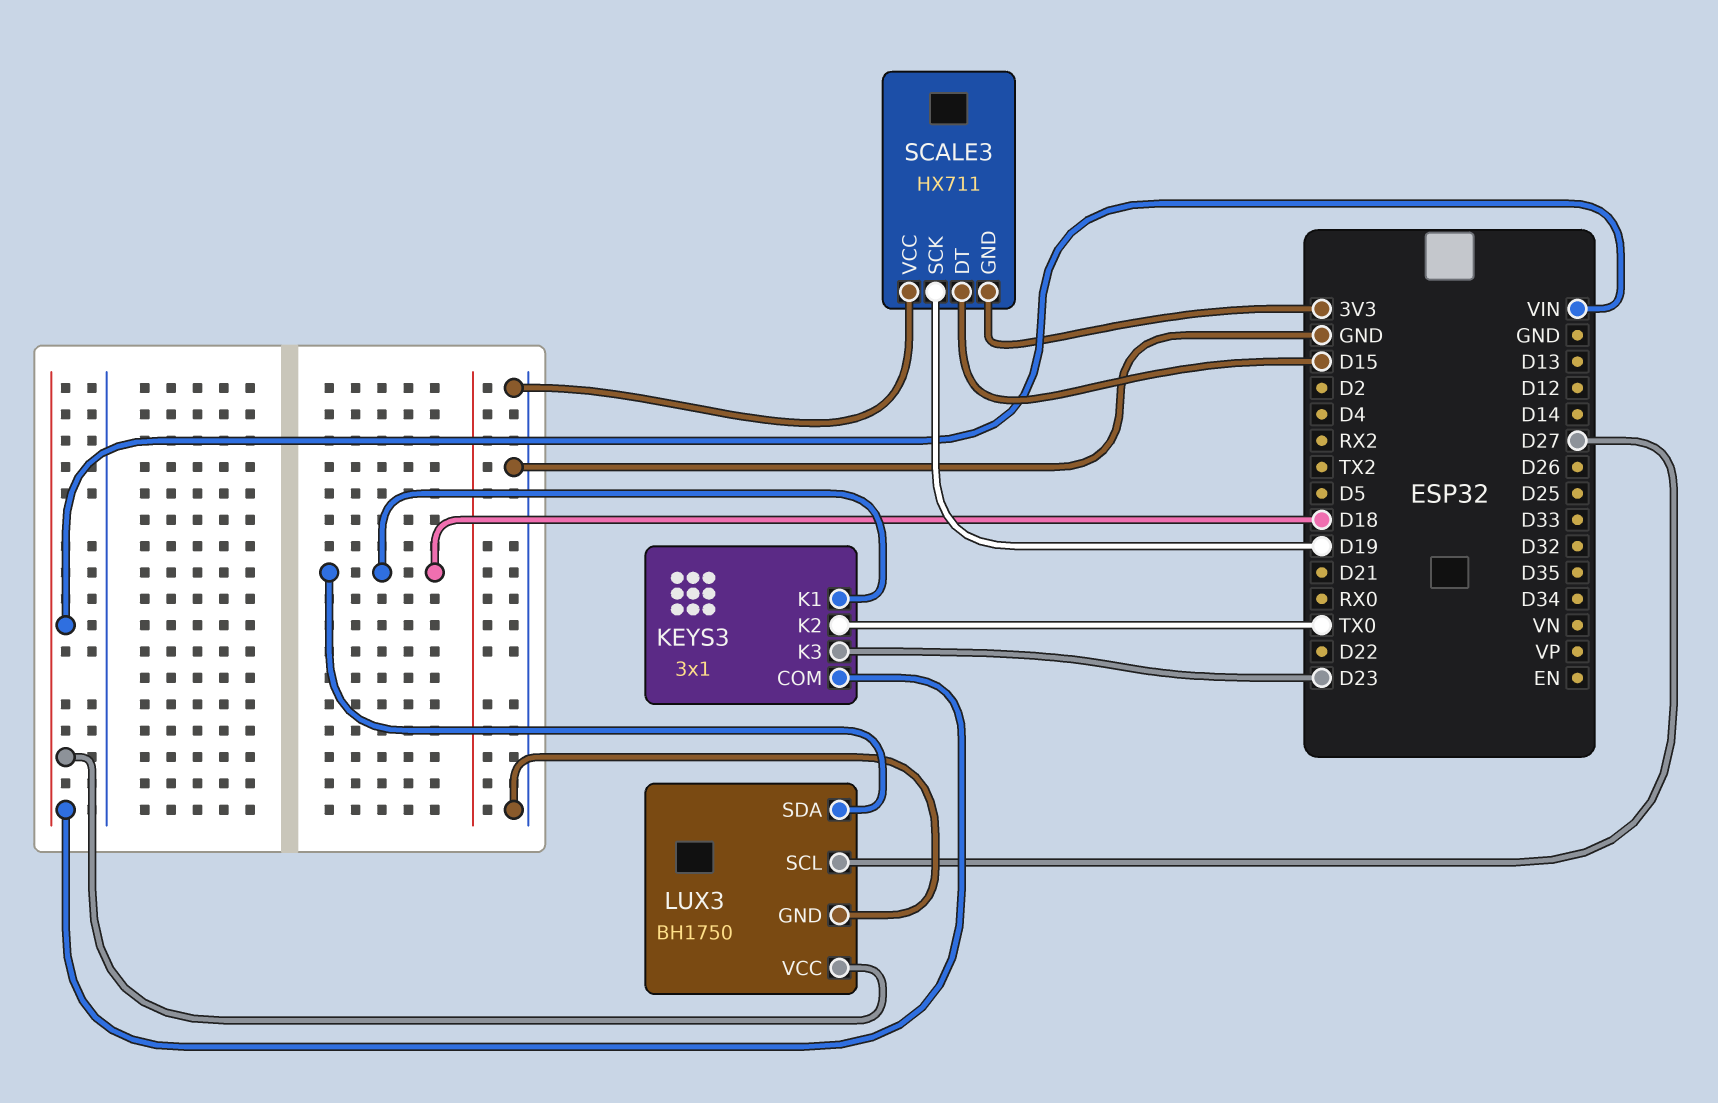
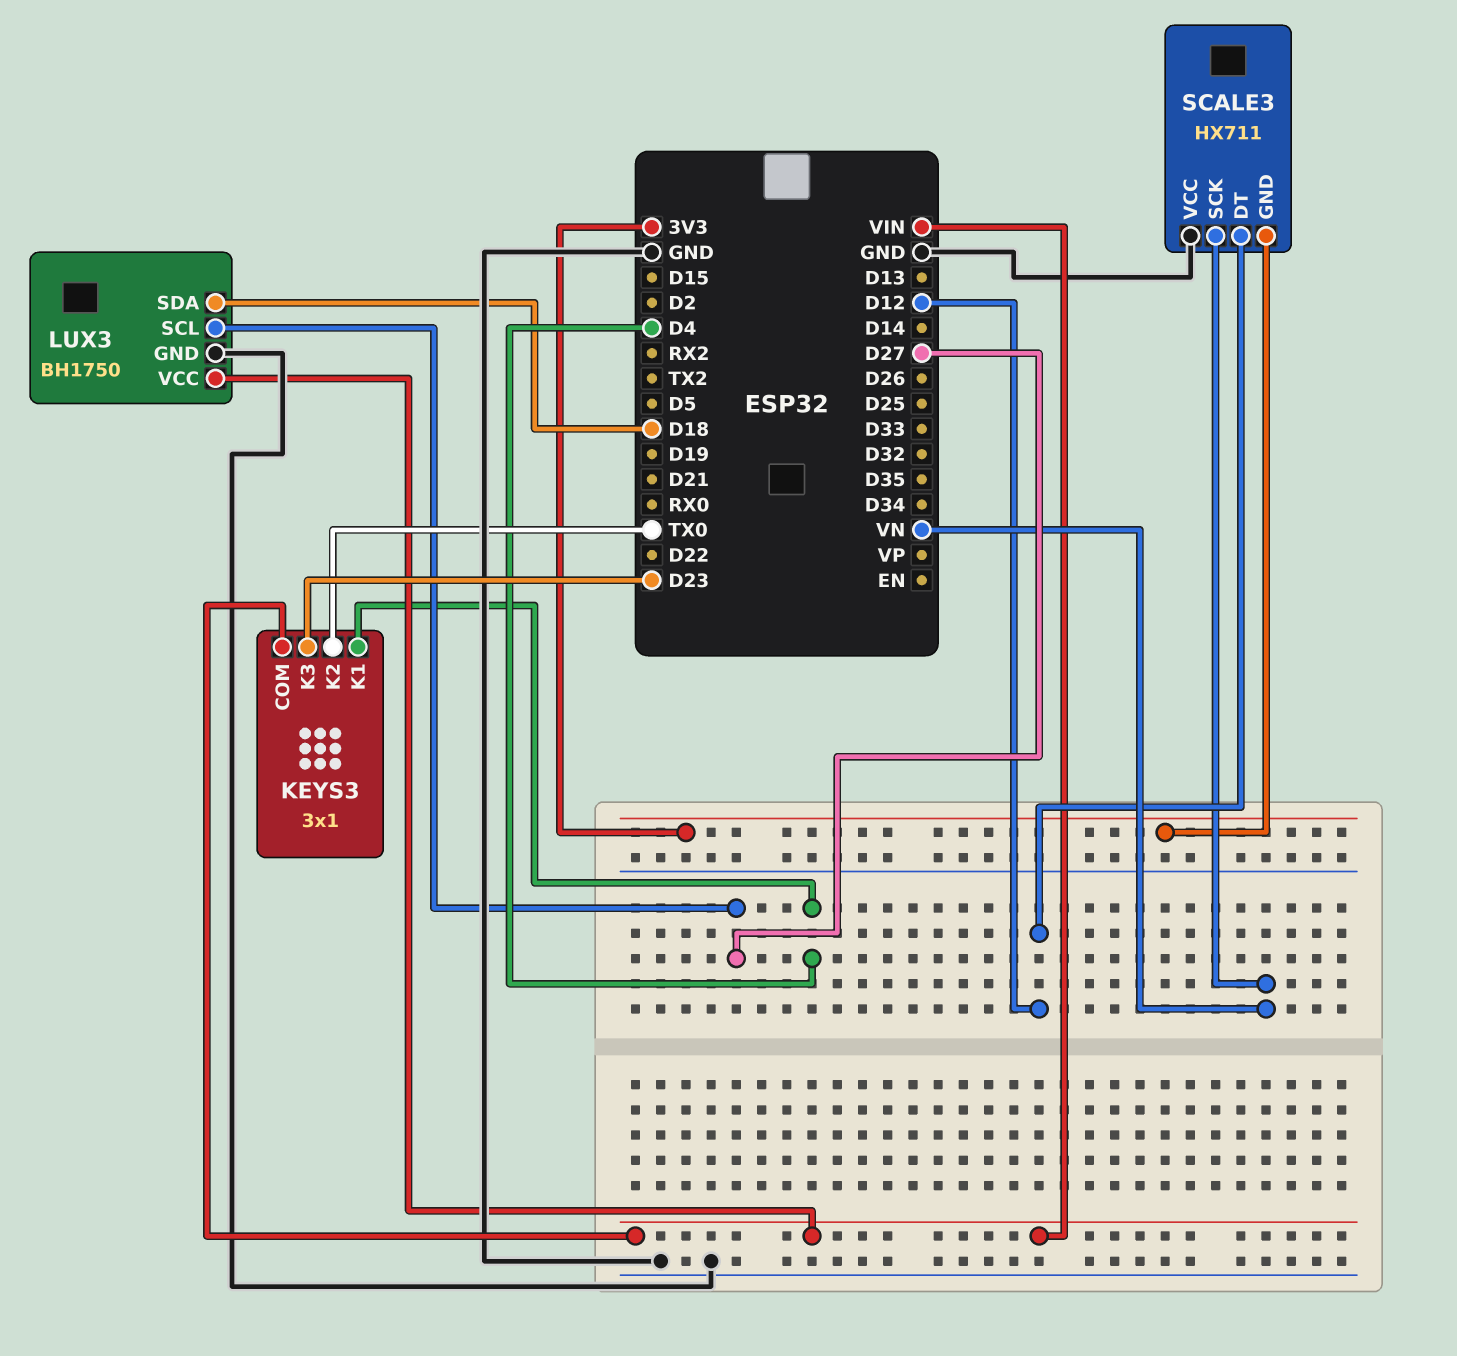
KEYS3 pin K1: D18 -> D4
SCALE3 pin DT: D15 -> D12
SCALE3 pin SCK: D19 -> VN

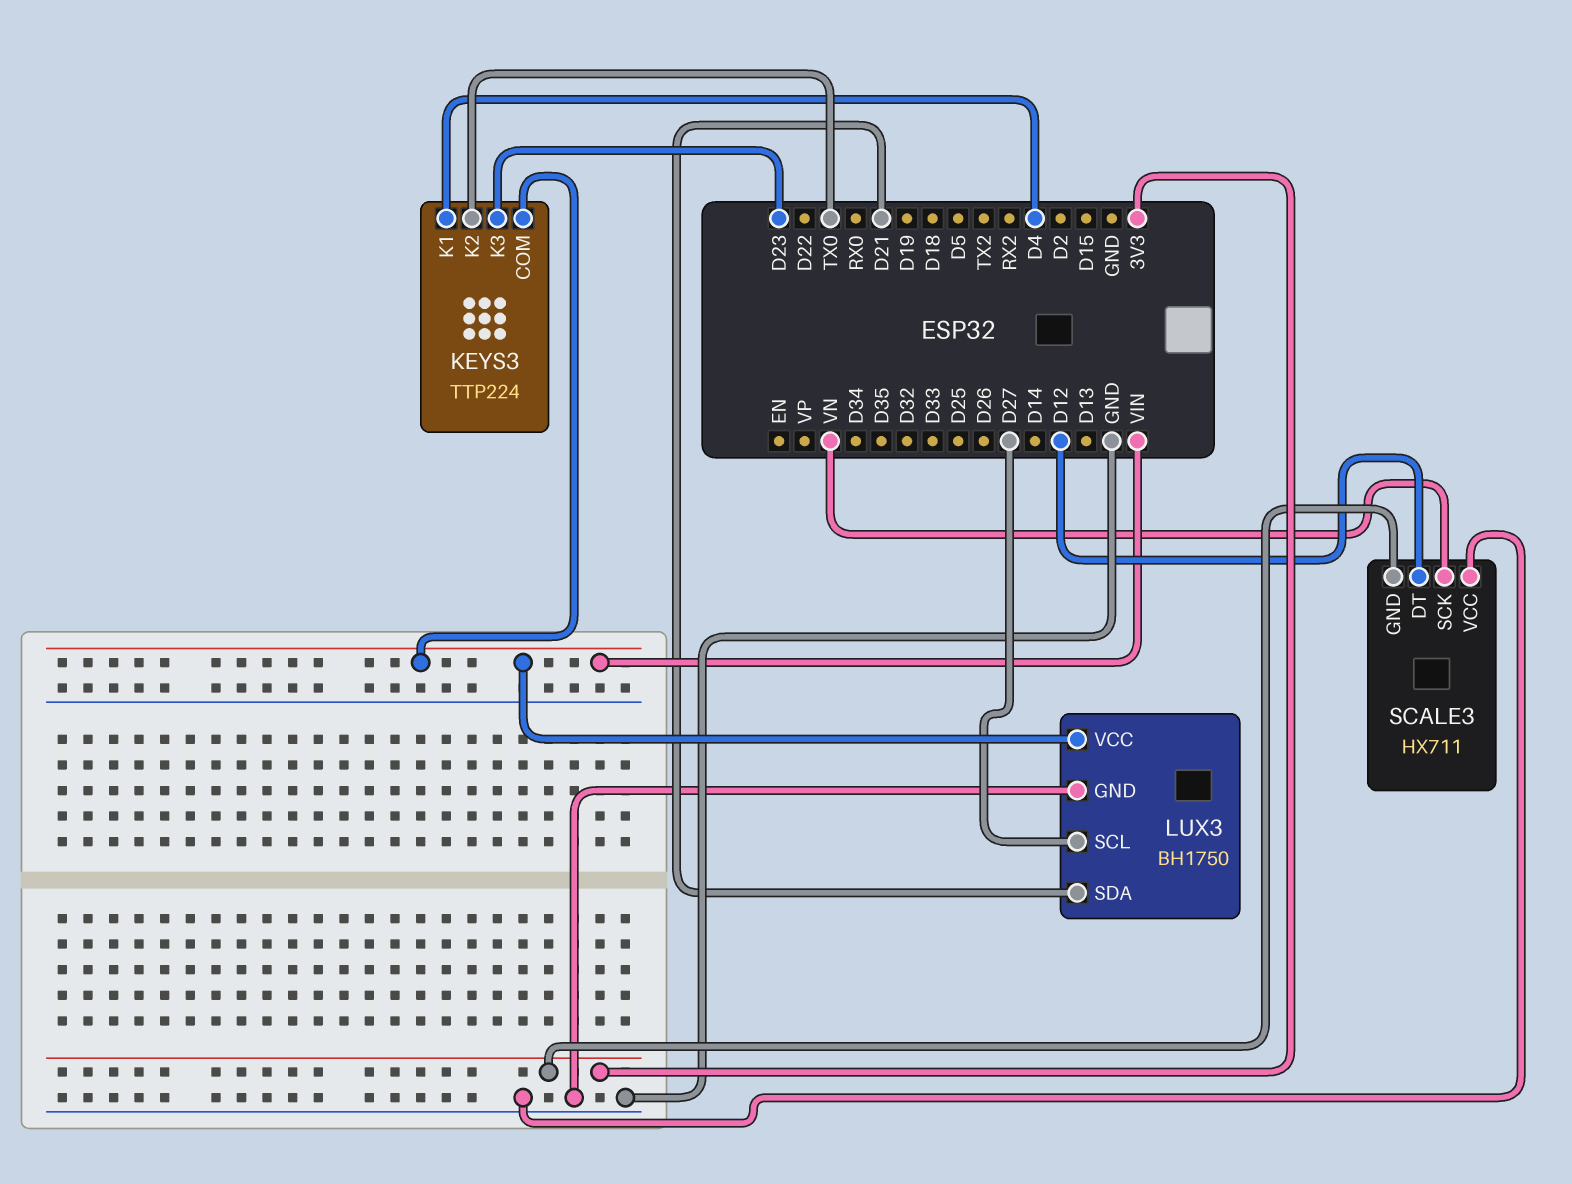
KEYS3: 3x1 -> TTP224
LUX3 pin SDA: D18 -> D21

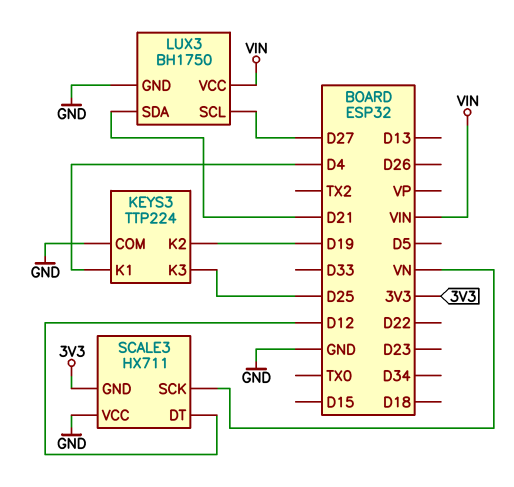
KEYS3 pin COM: VIN -> GND
KEYS3 pin K2: TX0 -> D19
KEYS3 pin K3: D23 -> D25

